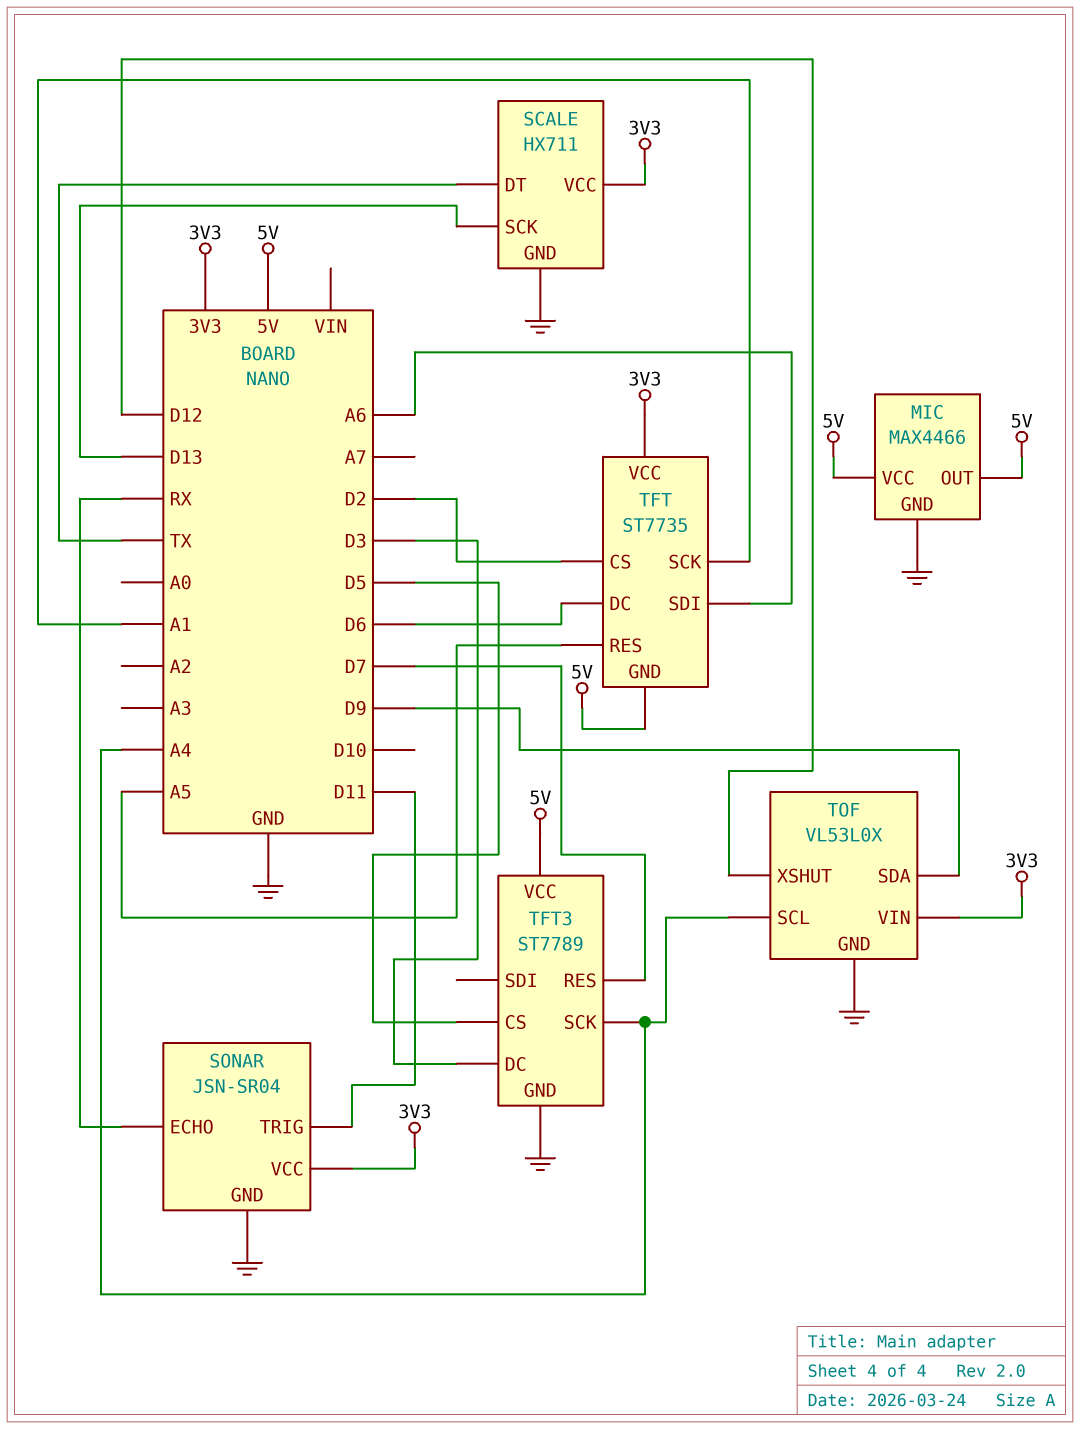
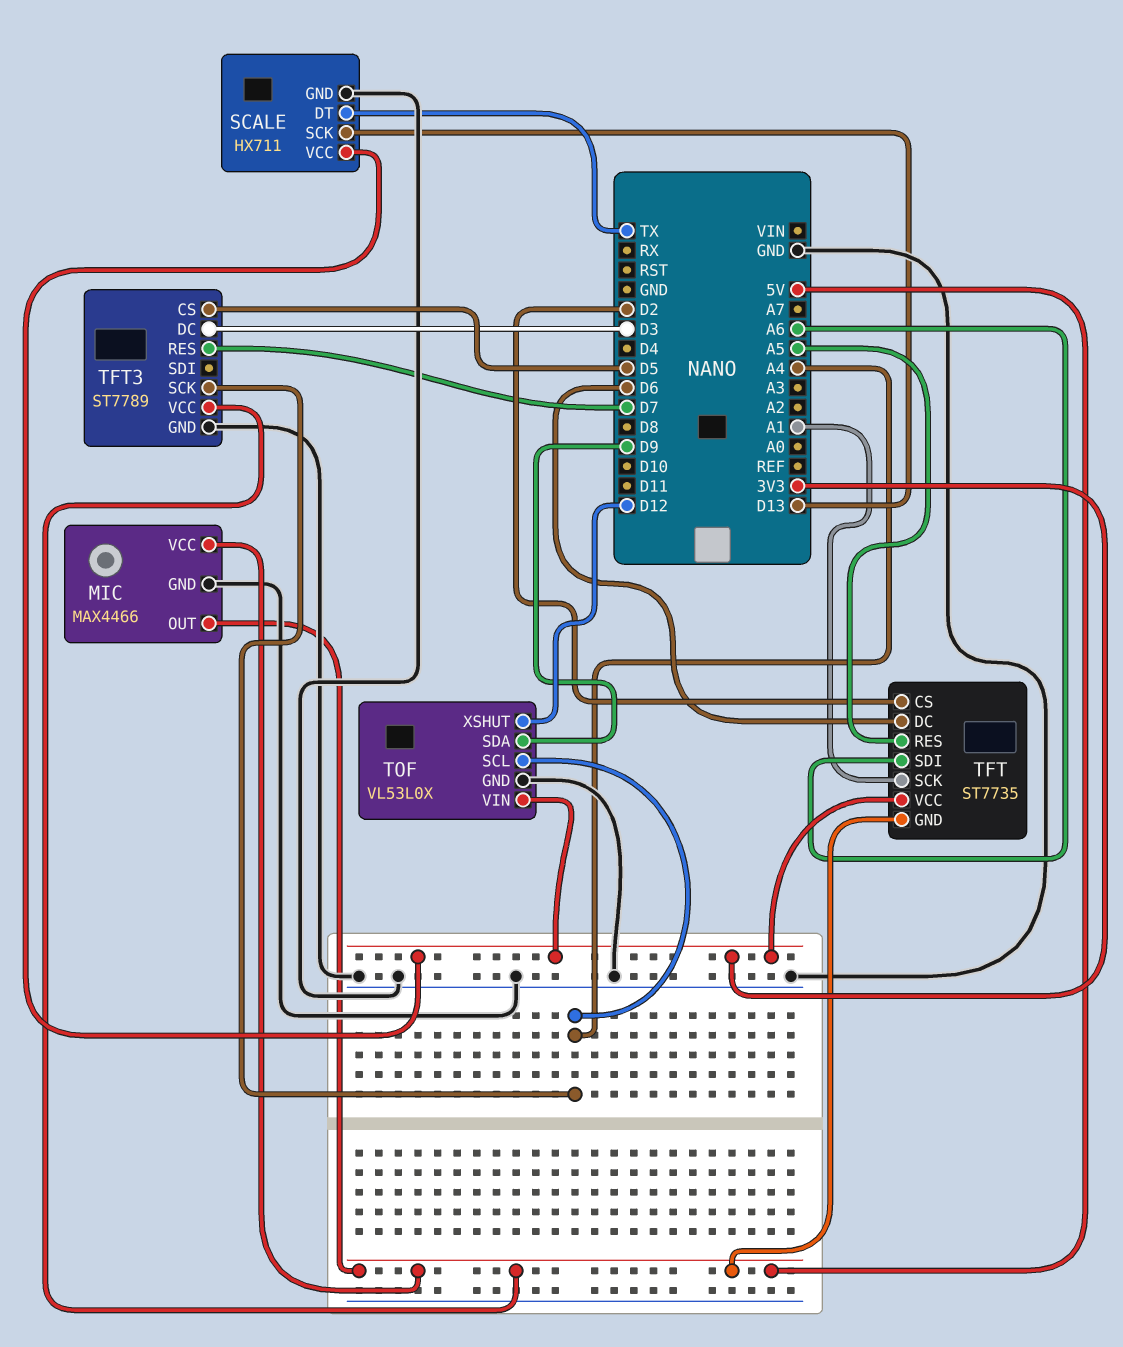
SONAR: JSN-SR04 -> none
SONAR pin ECHO: RX -> none
SONAR pin GND: GND -> none
SONAR pin TRIG: D11 -> none
SONAR pin VCC: 3V3 -> none

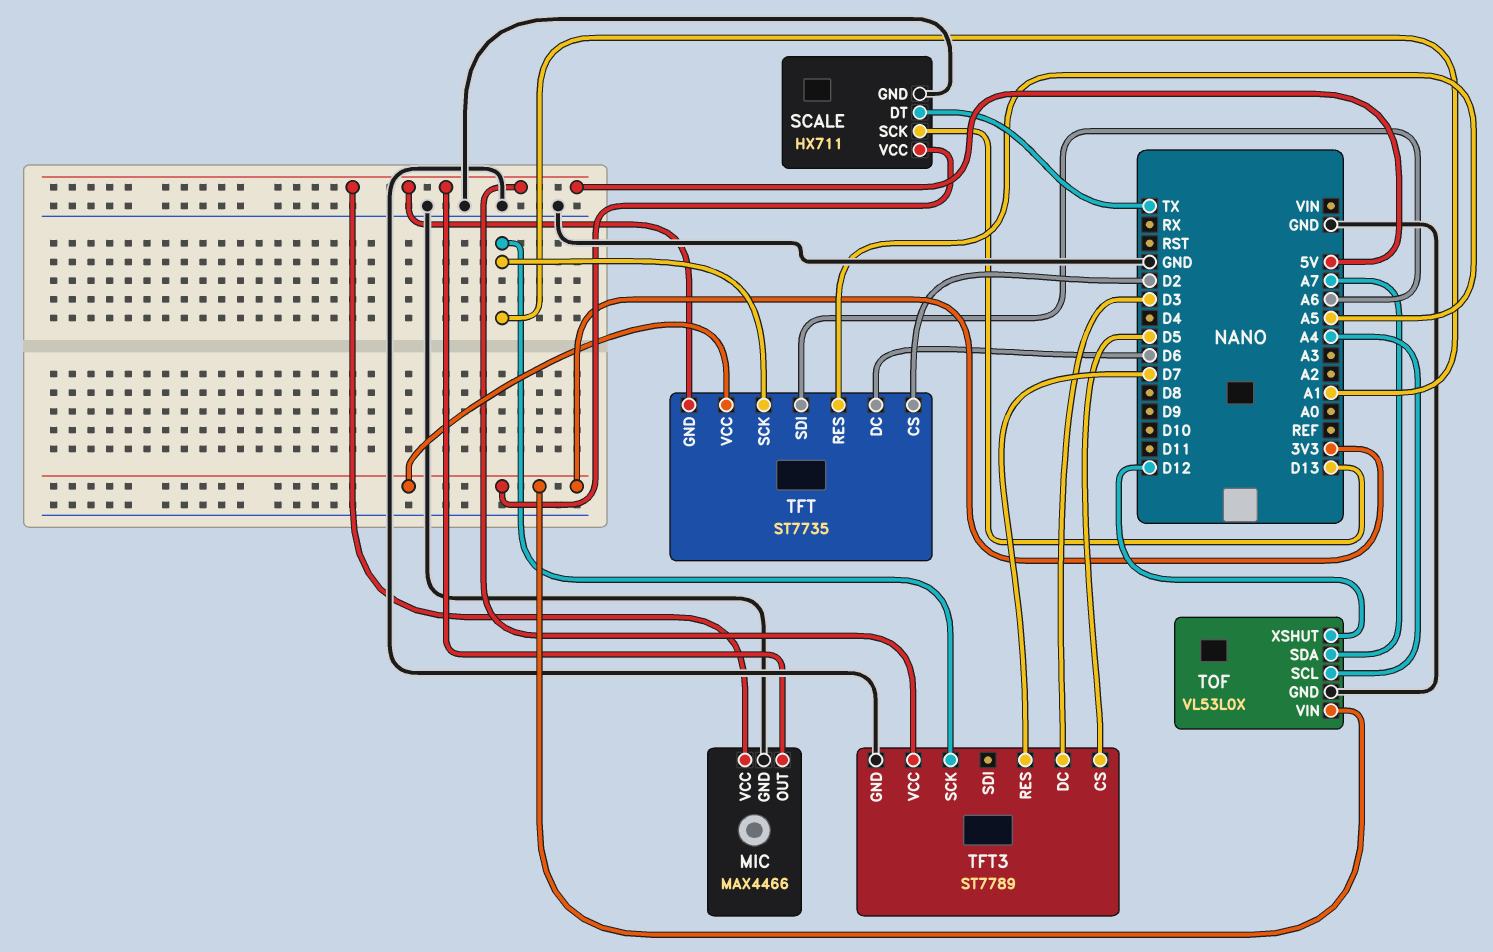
TFT3 pin SCK: A4 -> A1
TOF pin SDA: D9 -> A7

